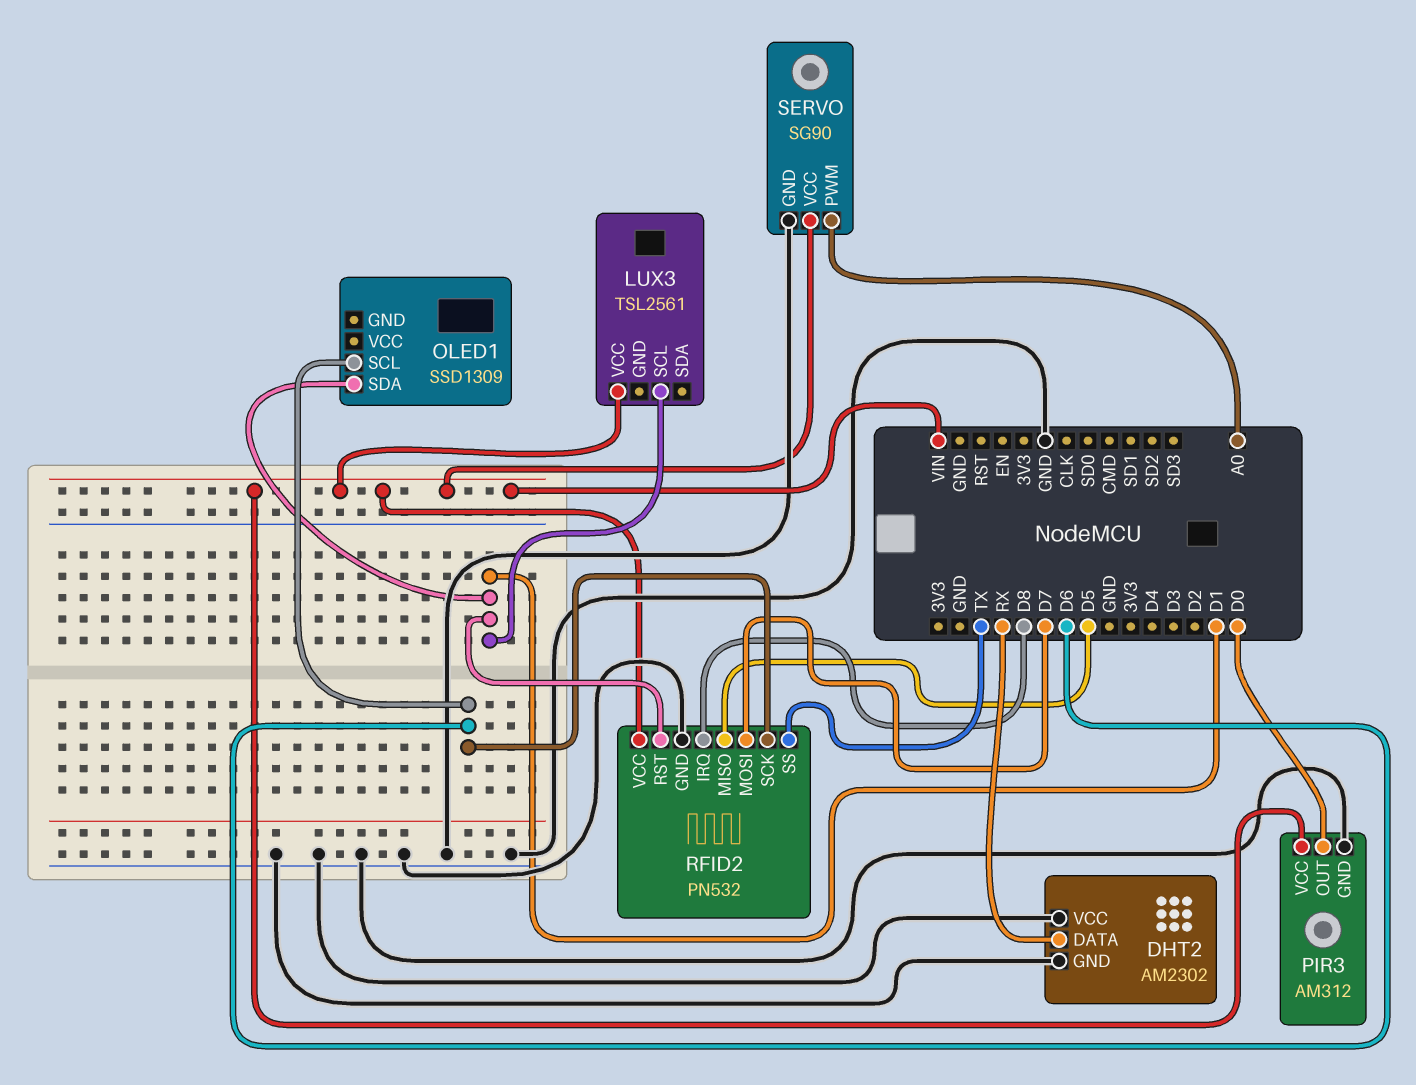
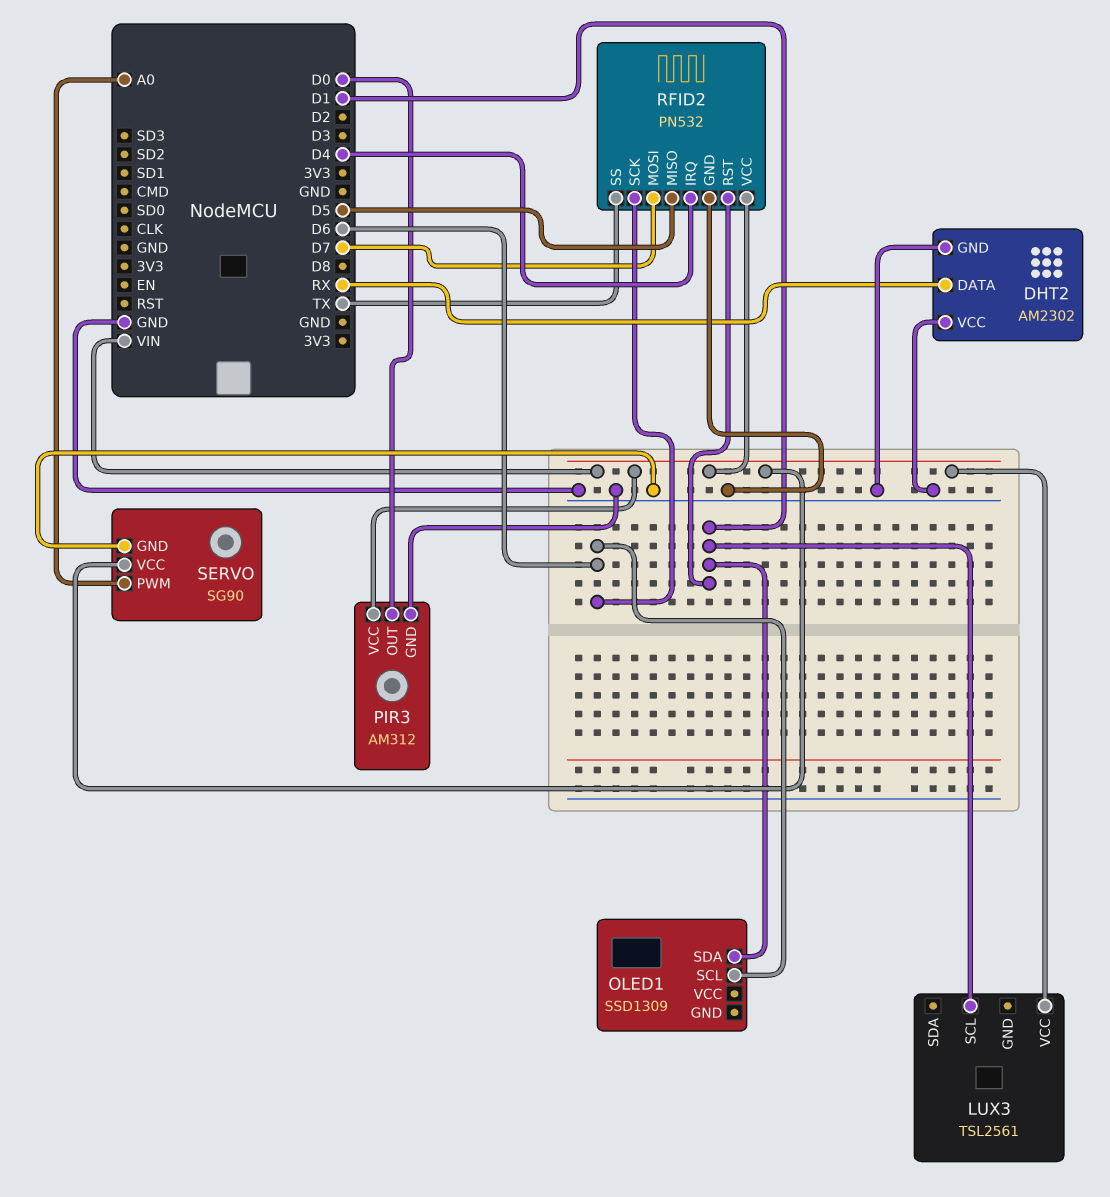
RFID2 pin IRQ: D8 -> D4

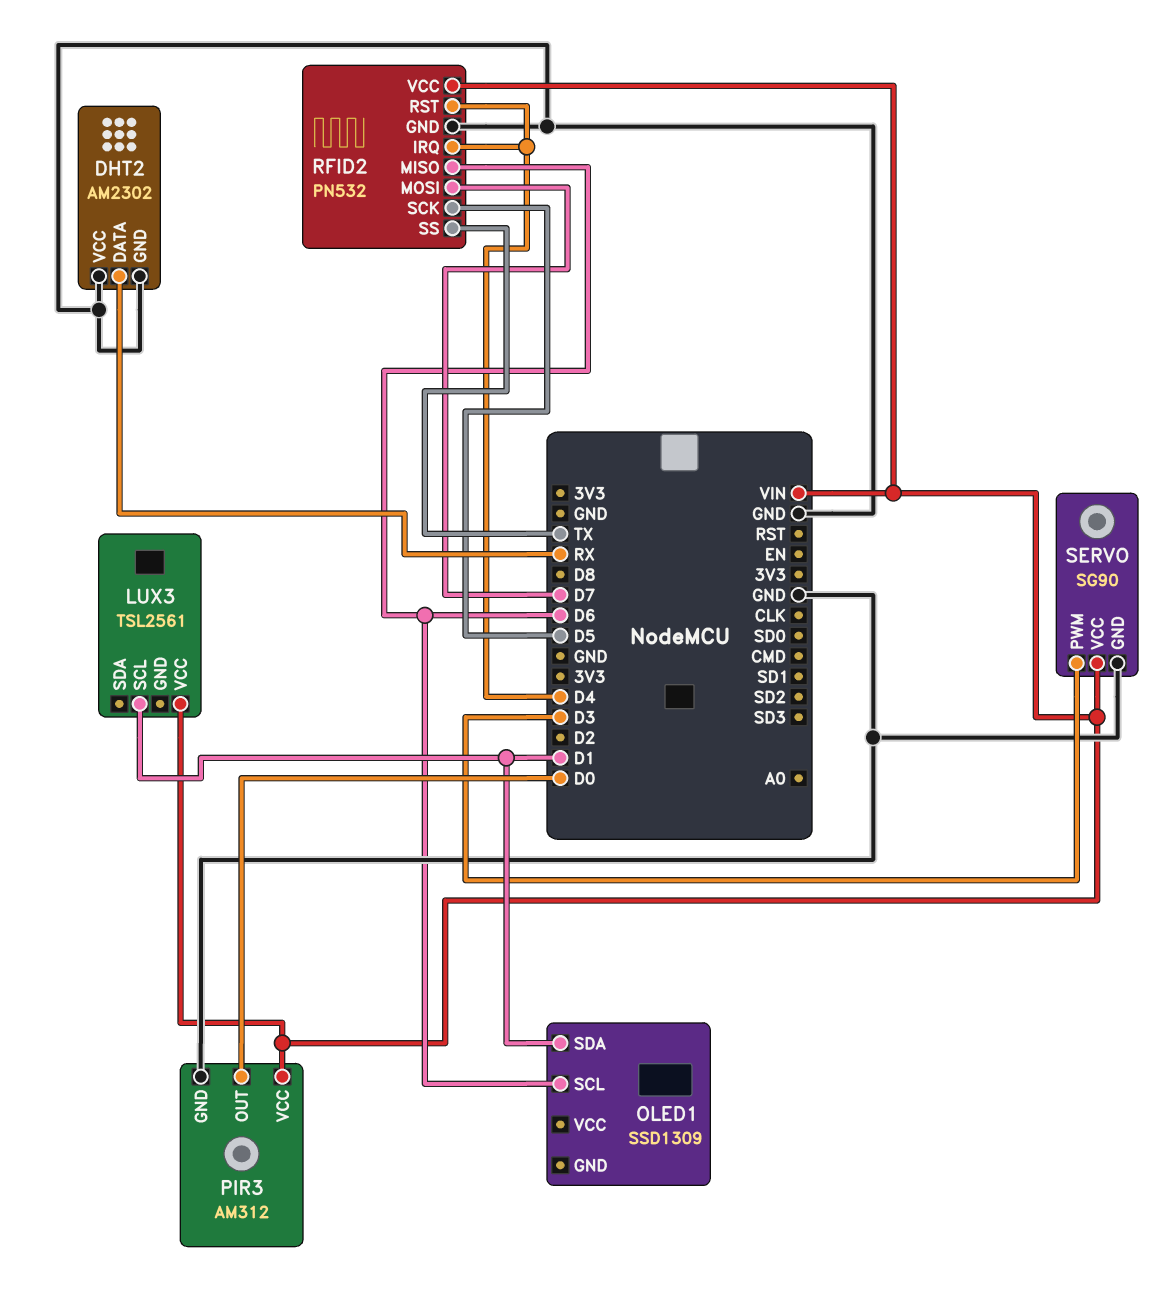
RFID2 pin MISO: D5 -> D6
RFID2 pin RST: D1 -> D4
RFID2 pin SCK: D6 -> D5
SERVO pin PWM: A0 -> D3

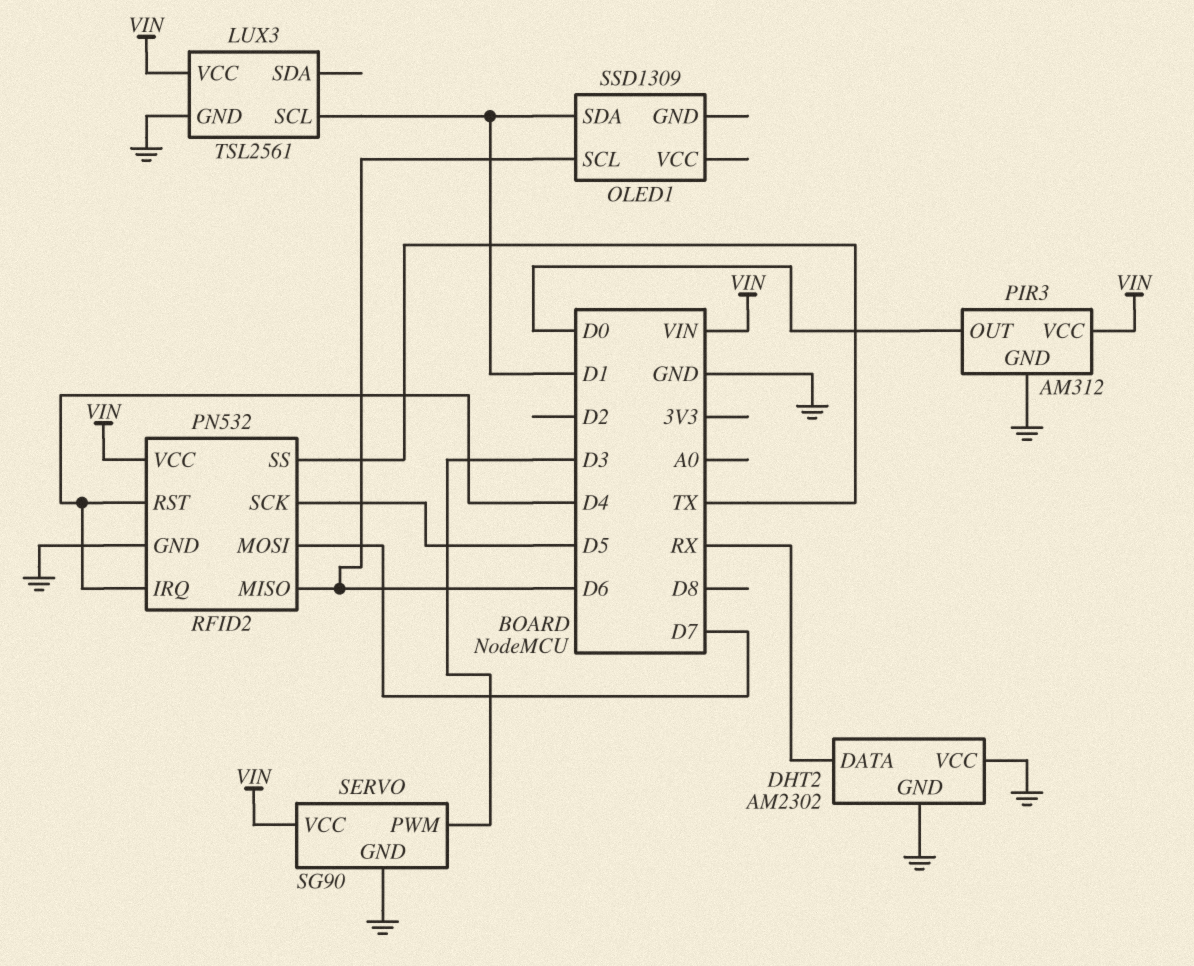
LUX3 pin GND: none -> GND

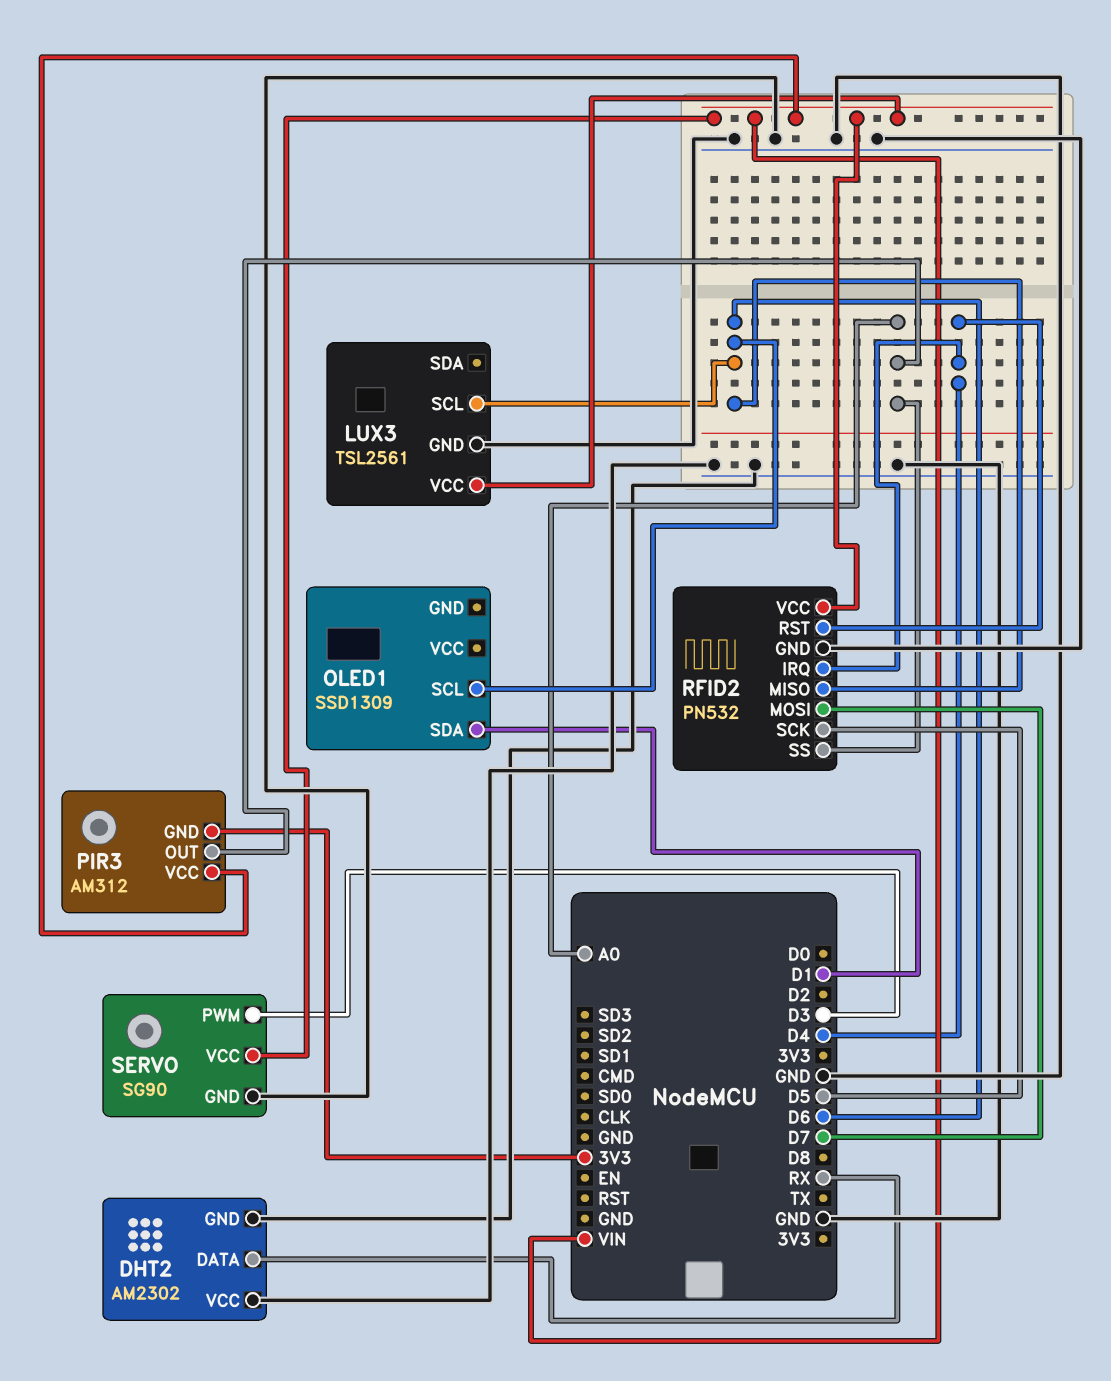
LUX3 pin SCL: D1 -> D6
PIR3 pin GND: GND -> 3V3
PIR3 pin OUT: D0 -> A0
RFID2 pin SS: TX -> A0

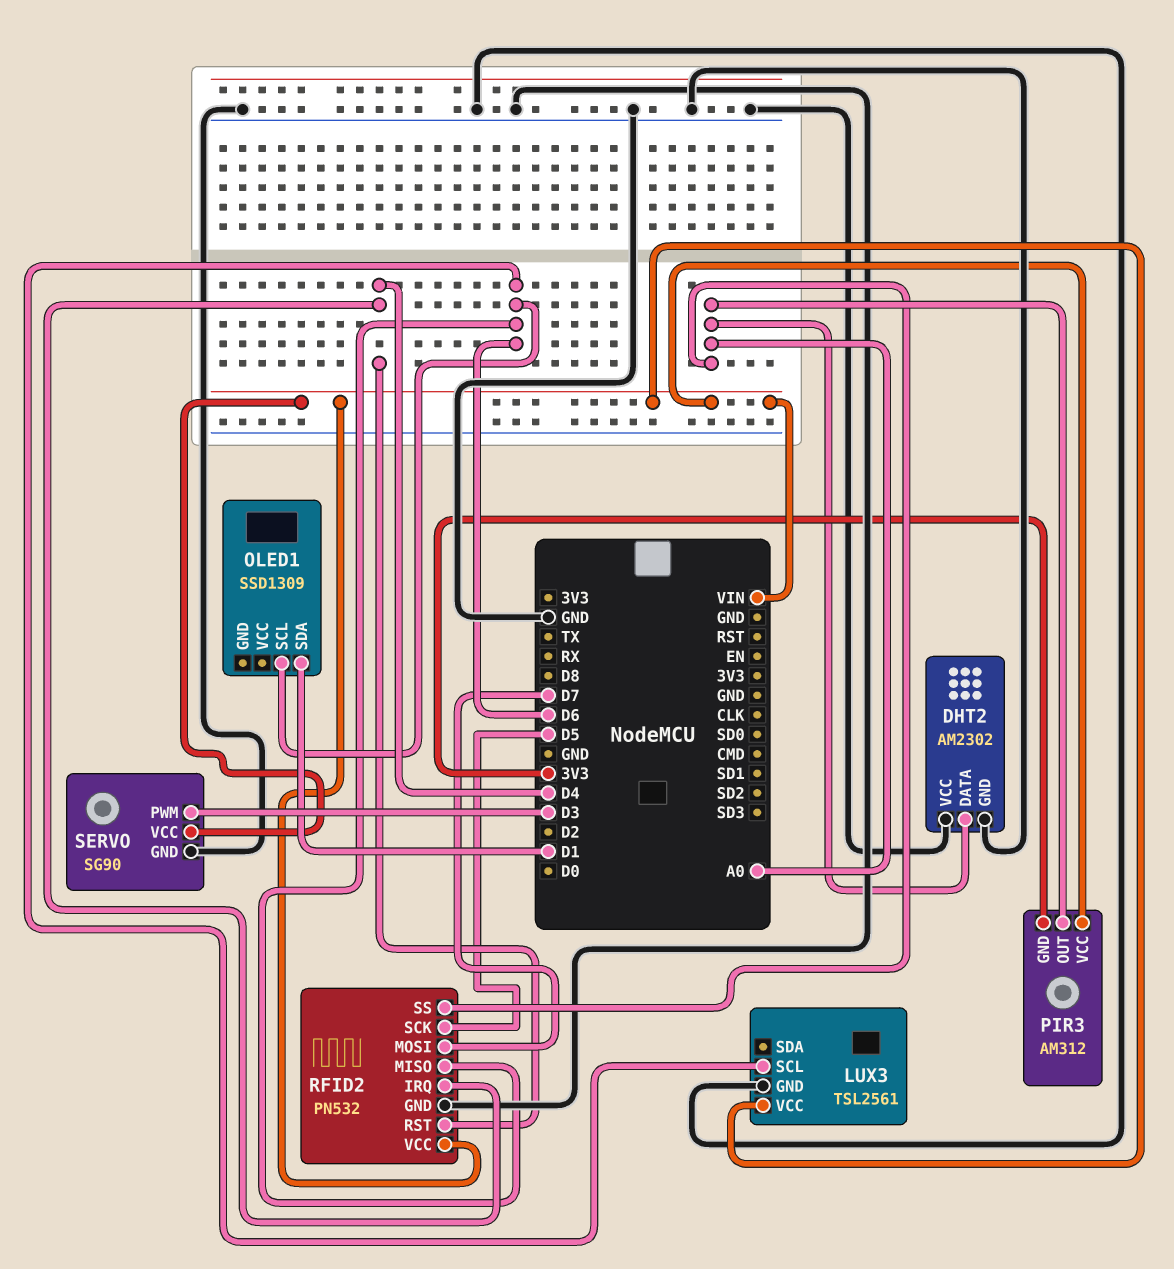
DHT2 pin DATA: RX -> A0

